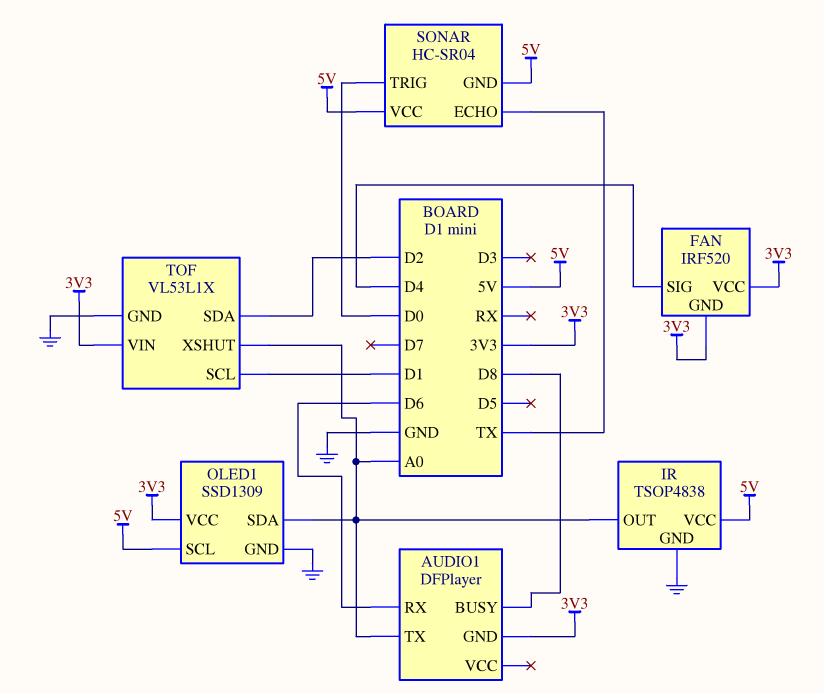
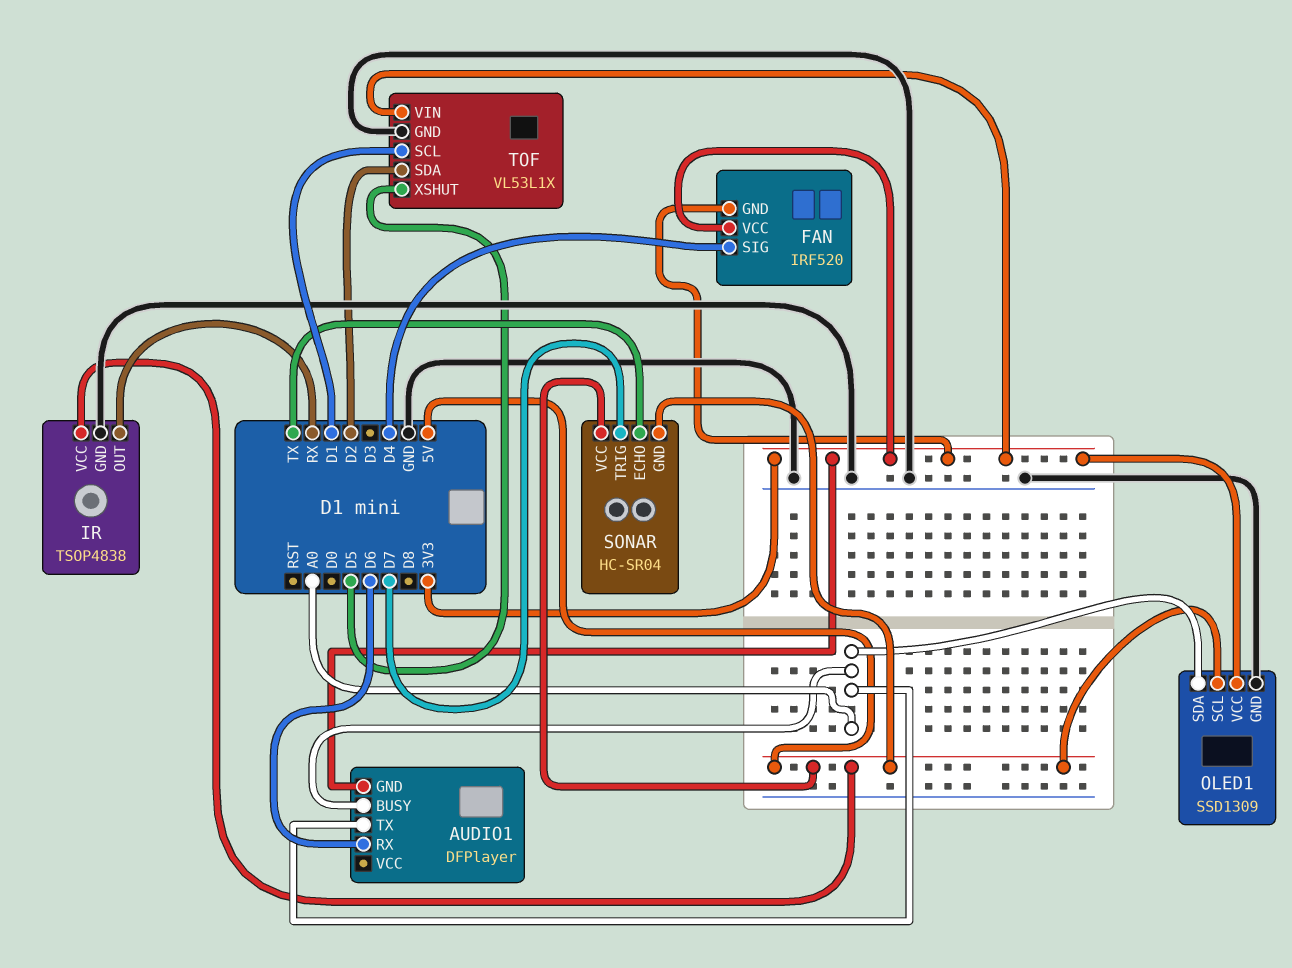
AUDIO1 pin BUSY: D8 -> A0
IR pin OUT: A0 -> RX
SONAR pin TRIG: D0 -> D7
TOF pin XSHUT: A0 -> D5

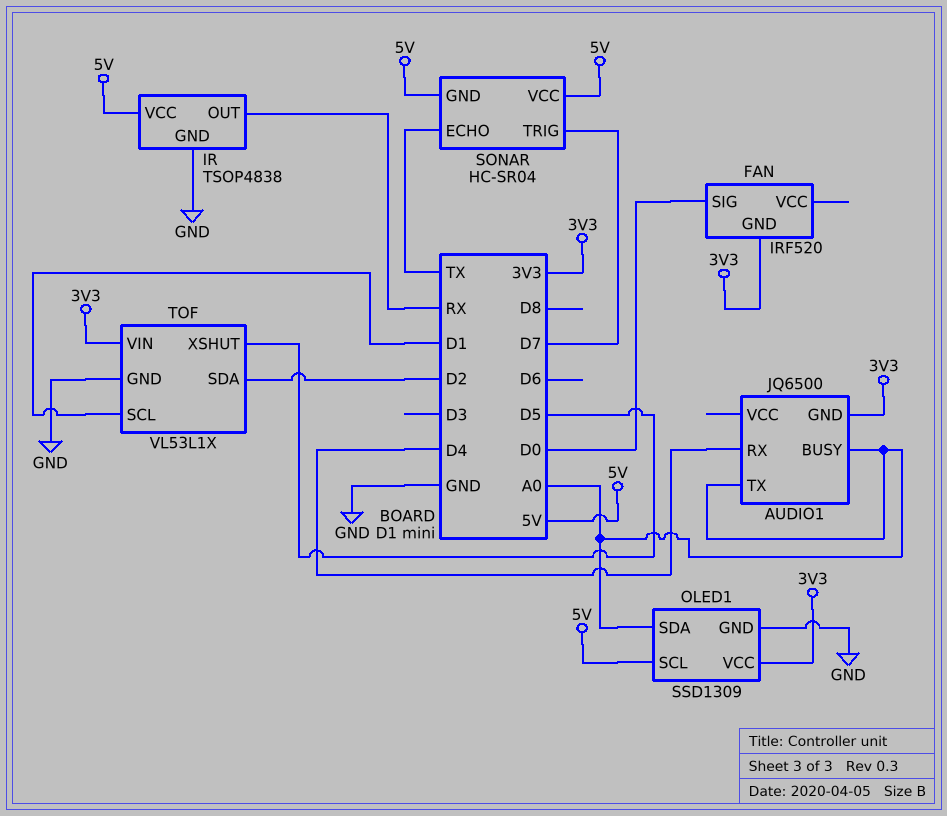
AUDIO1: DFPlayer -> JQ6500
AUDIO1 pin RX: D6 -> D4
FAN pin SIG: D4 -> D0
FAN pin VCC: 3V3 -> none

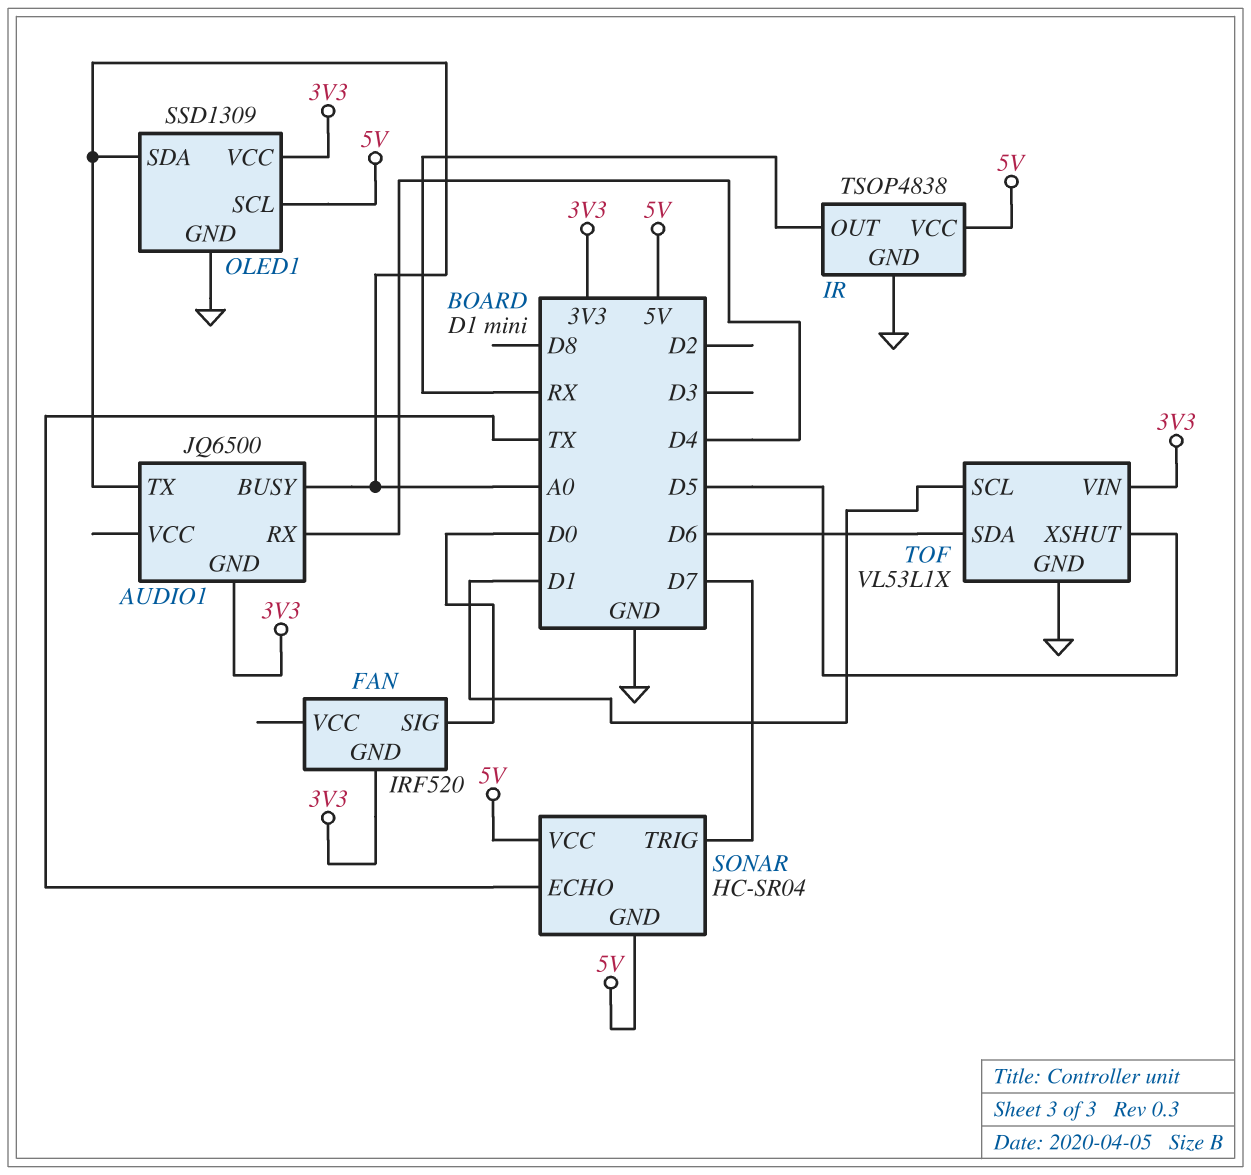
TOF pin SDA: D2 -> D6

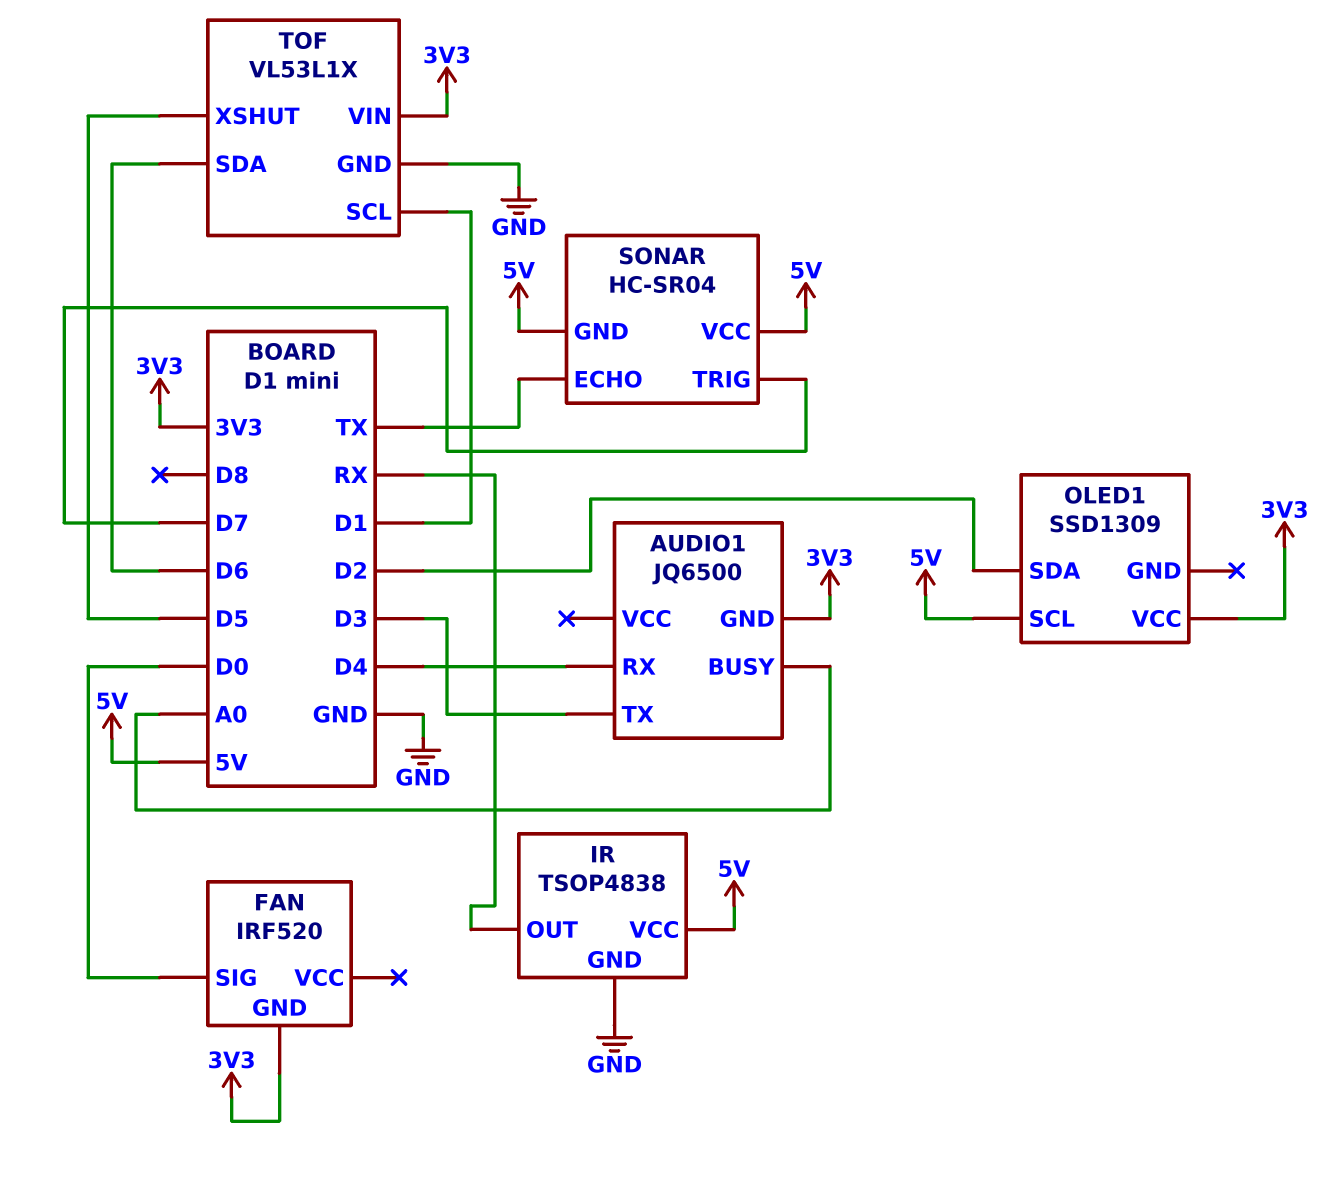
AUDIO1 pin TX: A0 -> D3
OLED1 pin GND: GND -> none
OLED1 pin SDA: A0 -> D2

